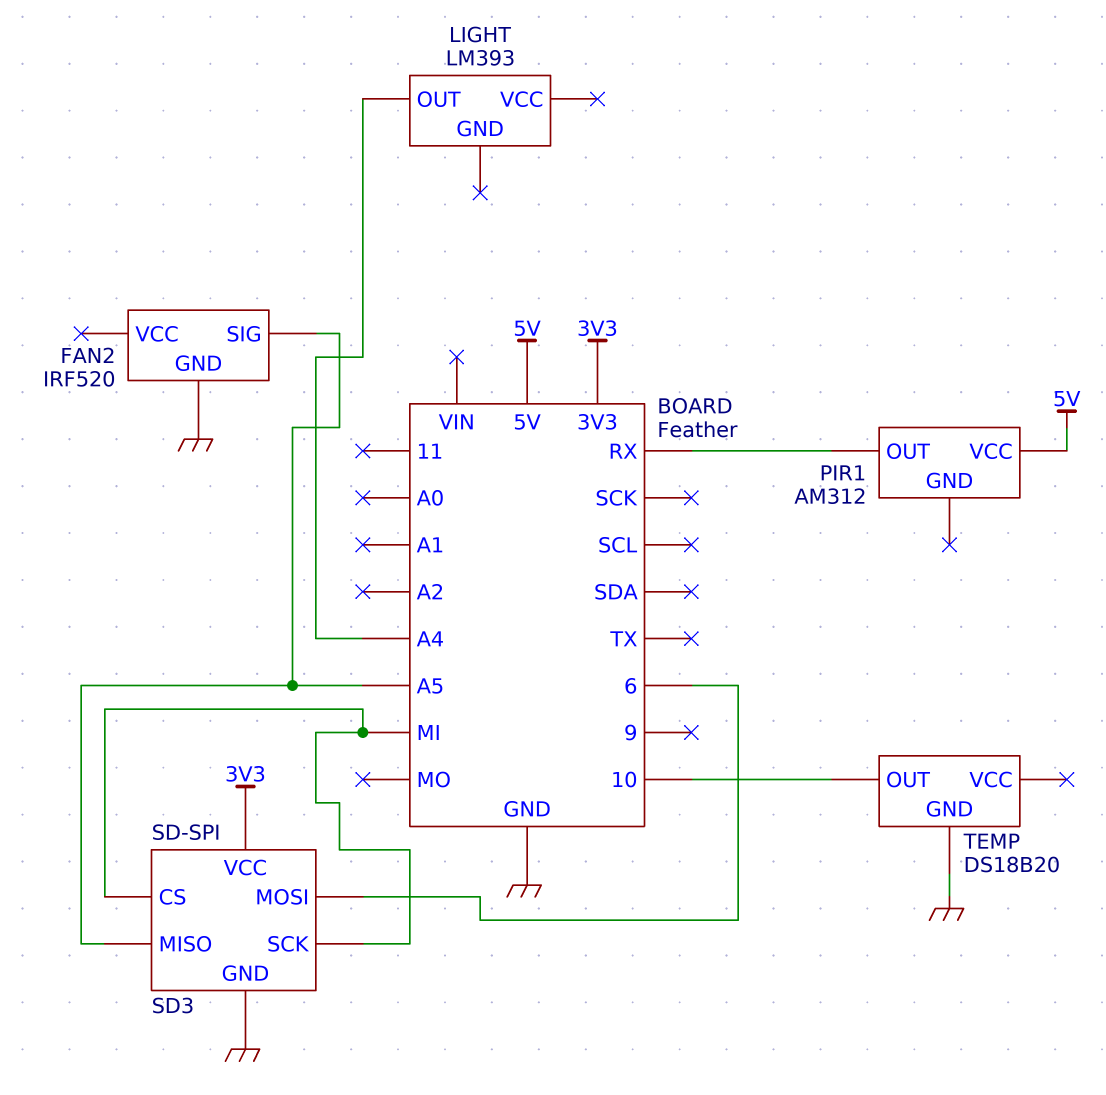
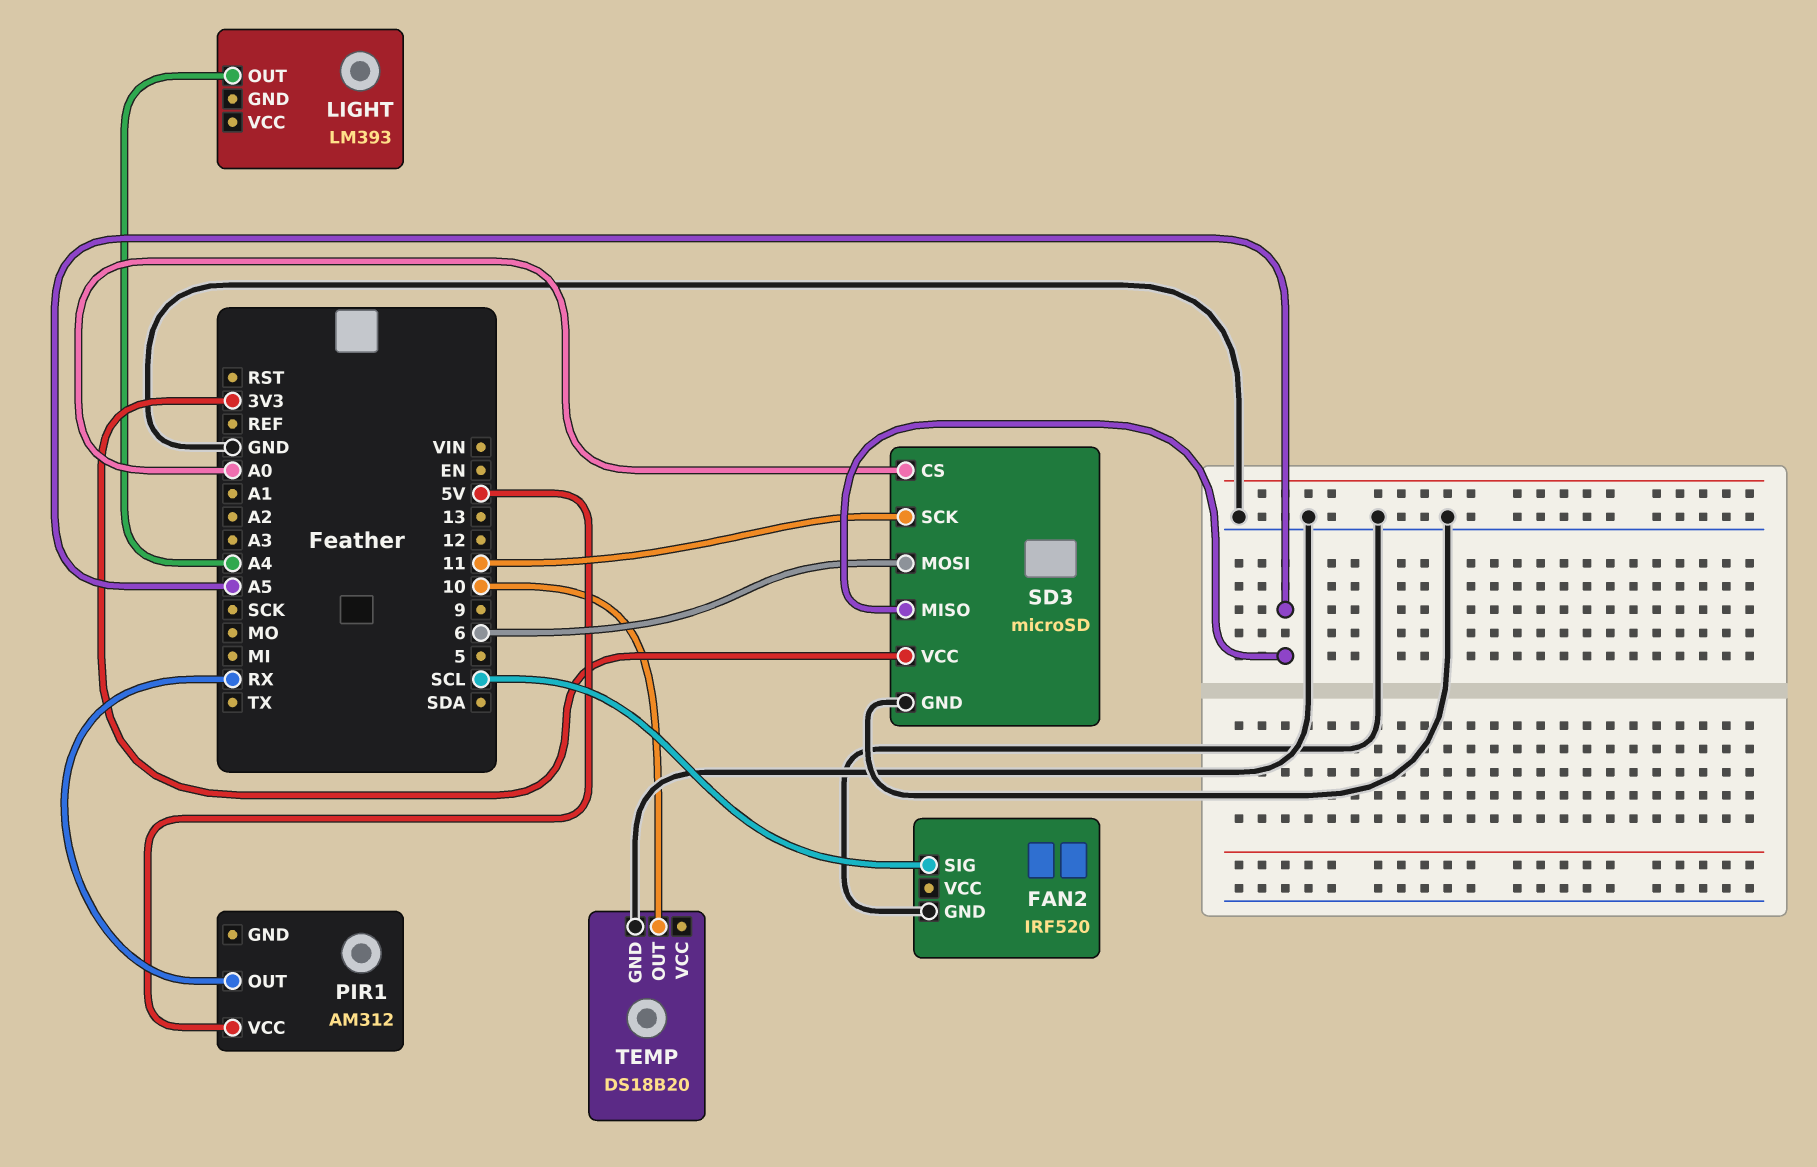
FAN2 pin SIG: A5 -> SCL
SD3: SD-SPI -> microSD
SD3 pin CS: MI -> A0
SD3 pin SCK: MI -> 11

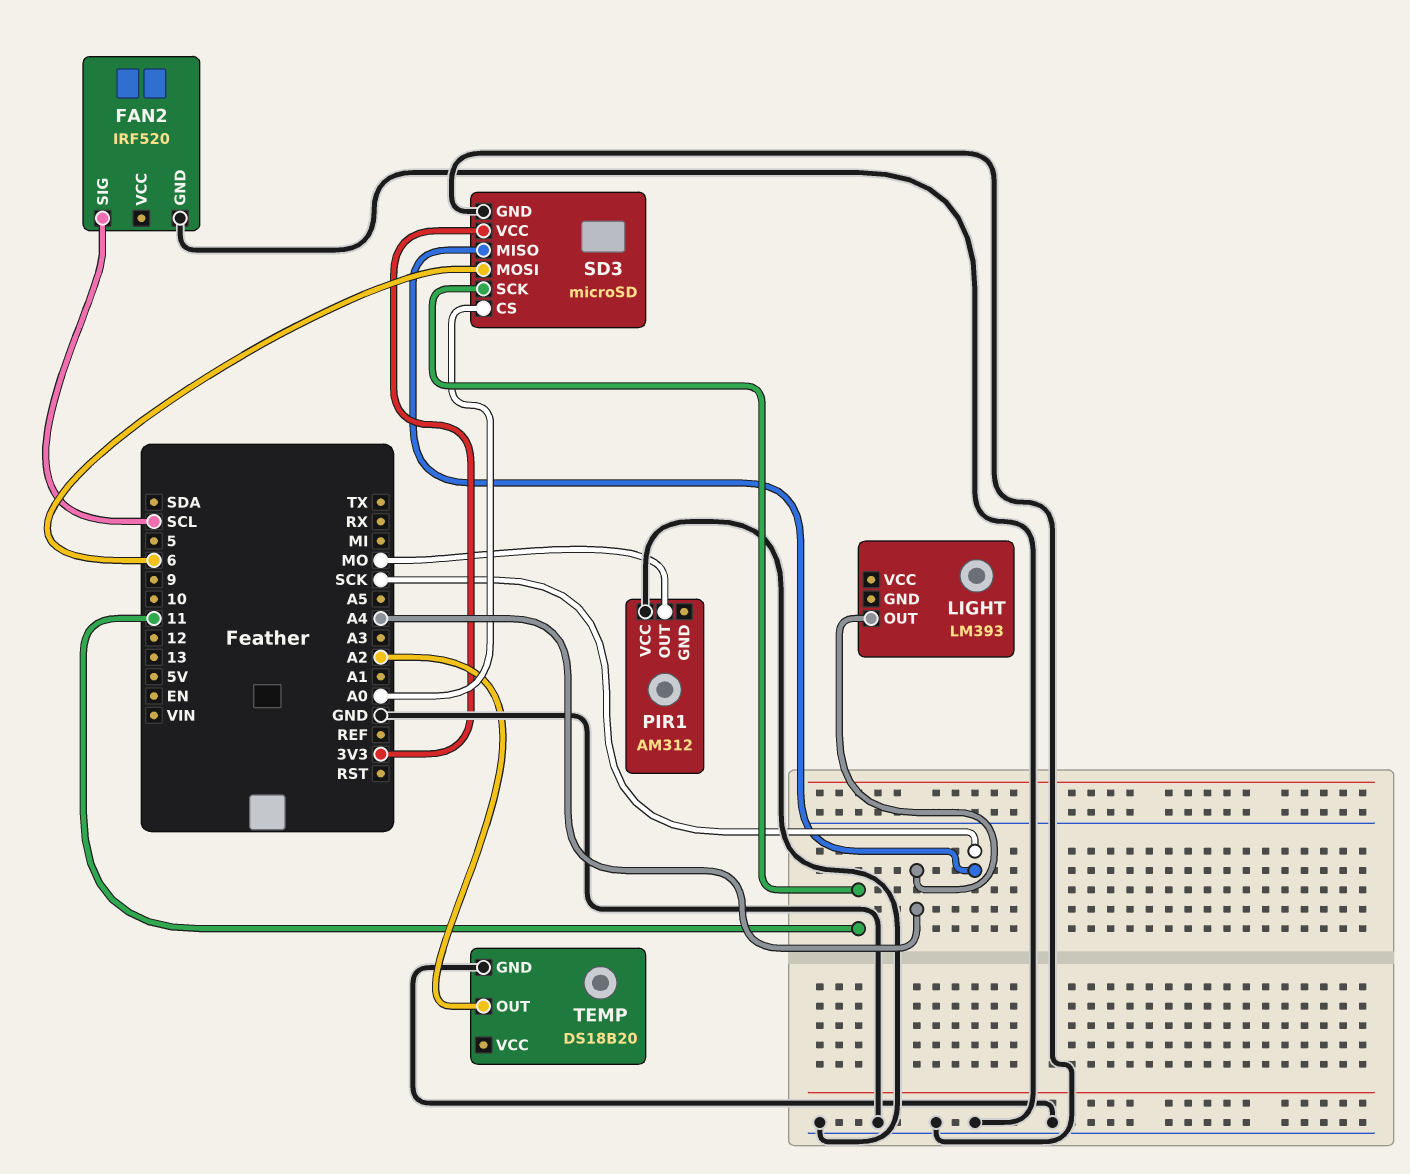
PIR1 pin OUT: RX -> MO
PIR1 pin VCC: 5V -> GND
SD3 pin MISO: A5 -> SCK
TEMP pin OUT: 10 -> A2

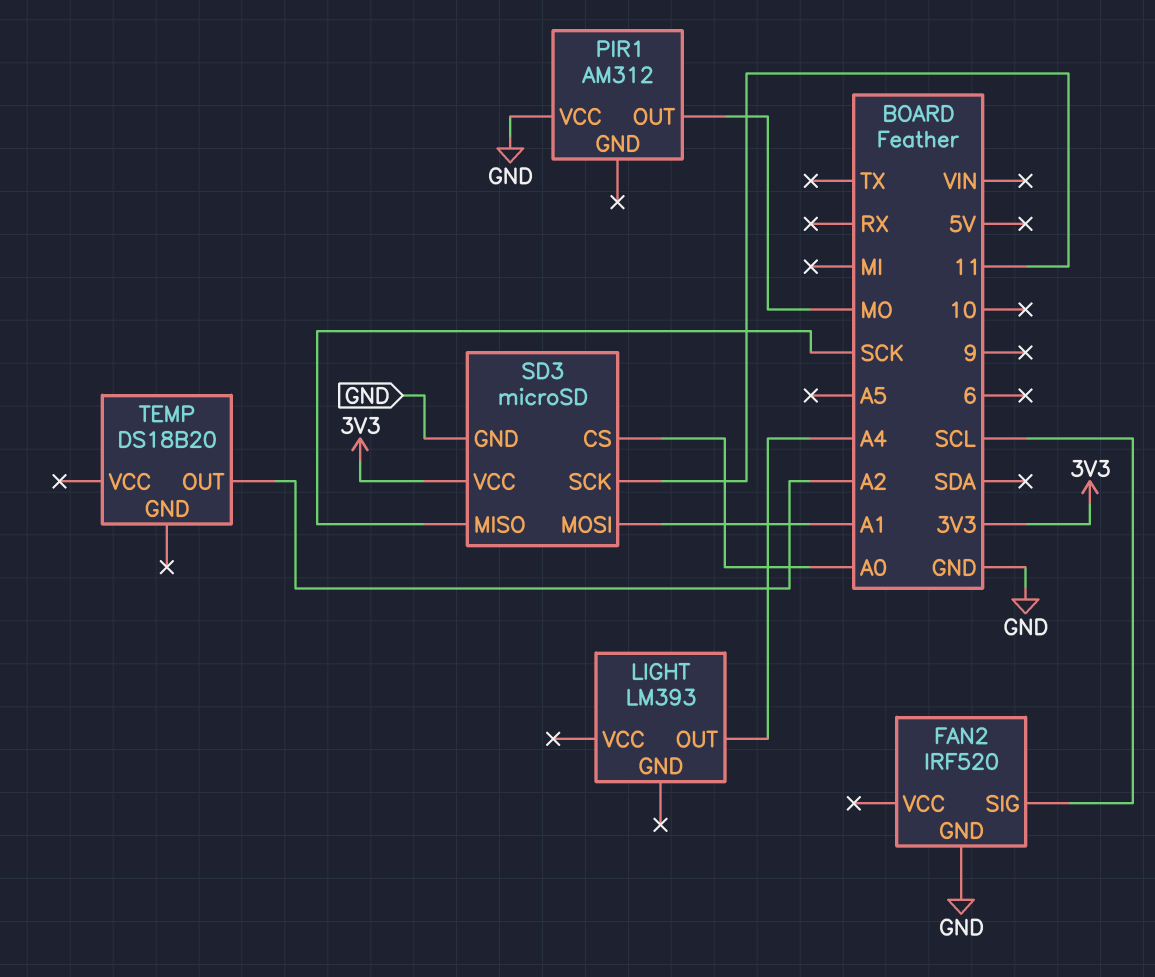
SD3 pin MOSI: 6 -> A1
TEMP pin GND: GND -> none

